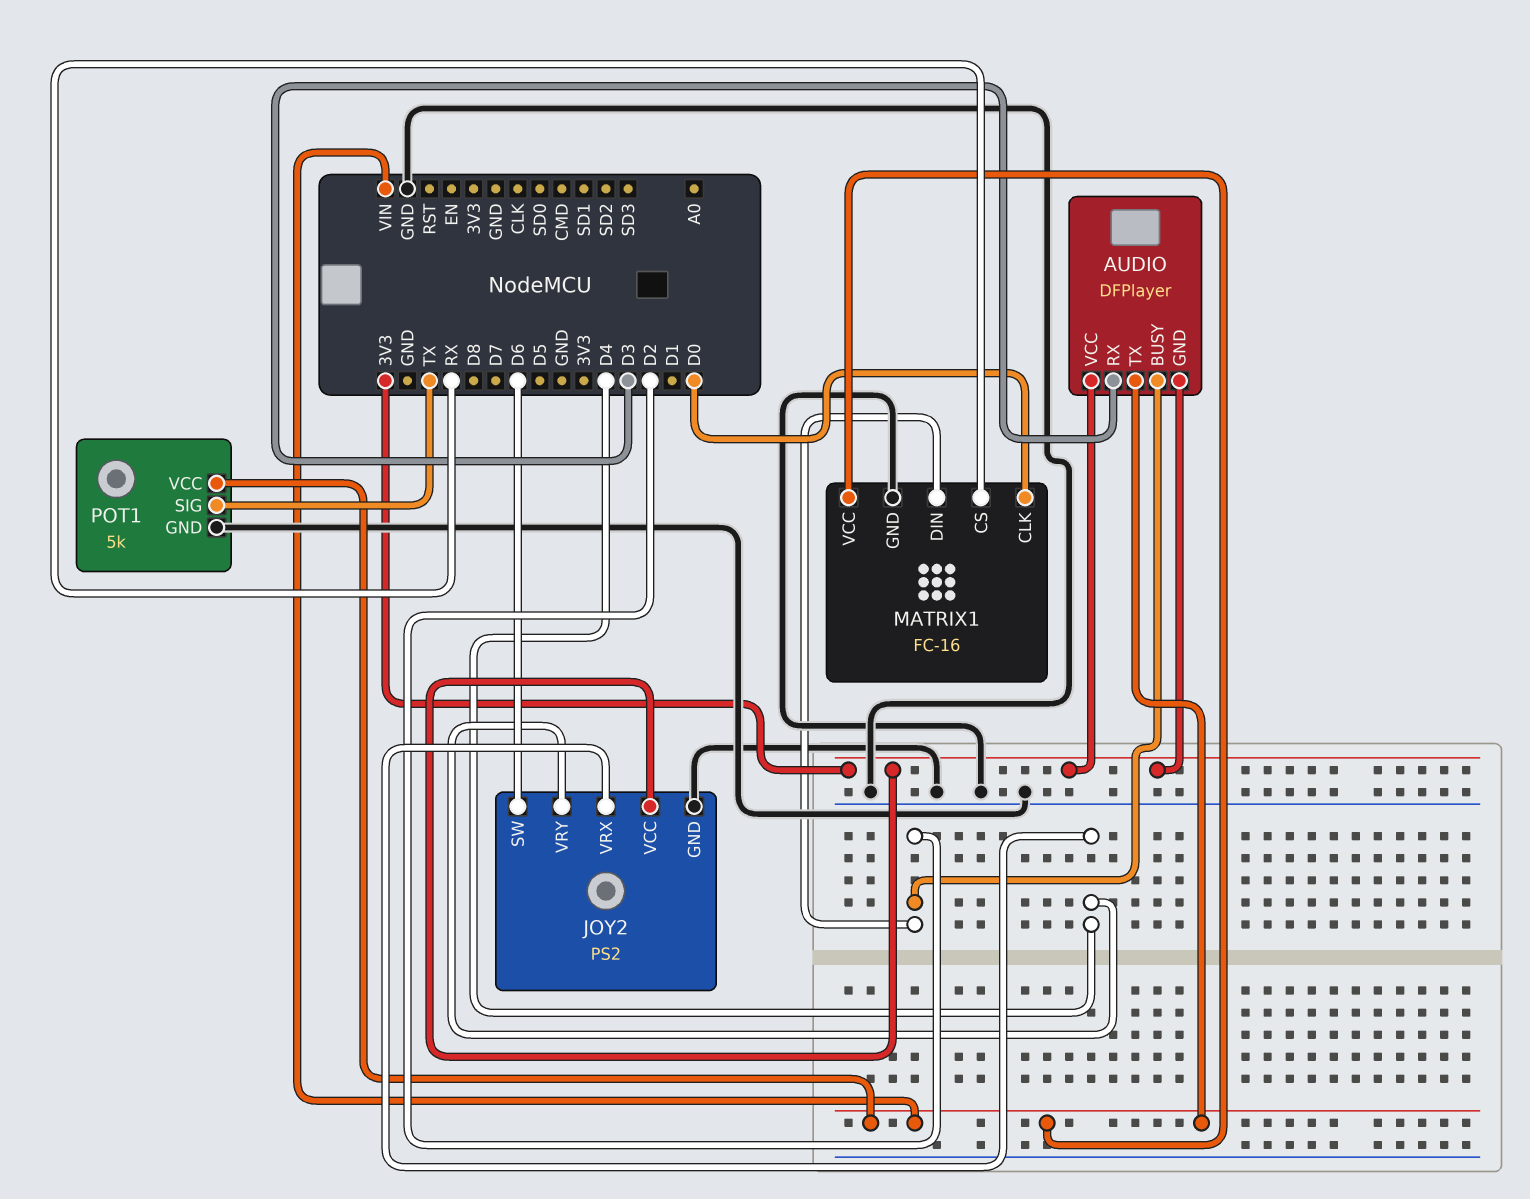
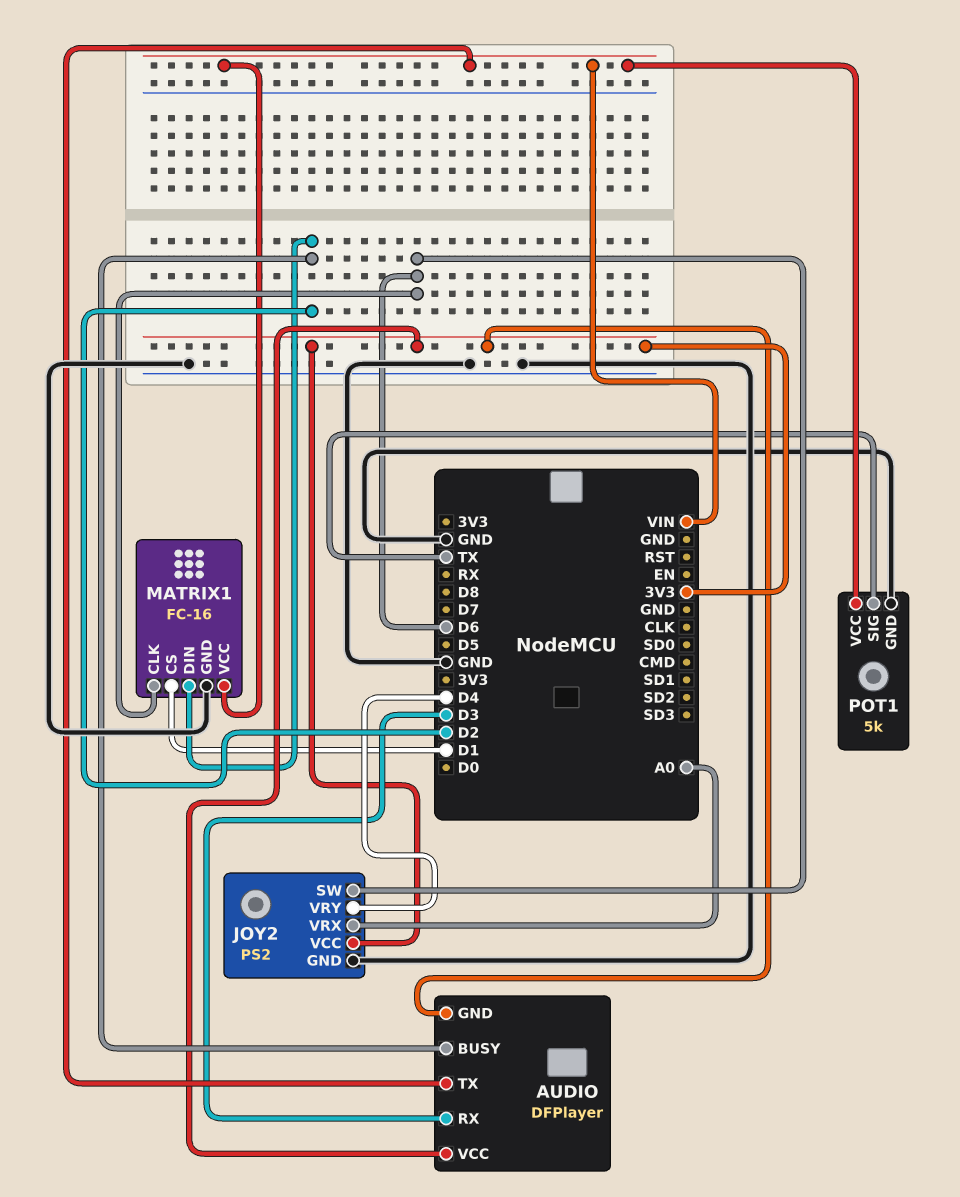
JOY2 pin VRX: D4 -> A0
MATRIX1 pin CLK: D0 -> D6
MATRIX1 pin CS: RX -> D1

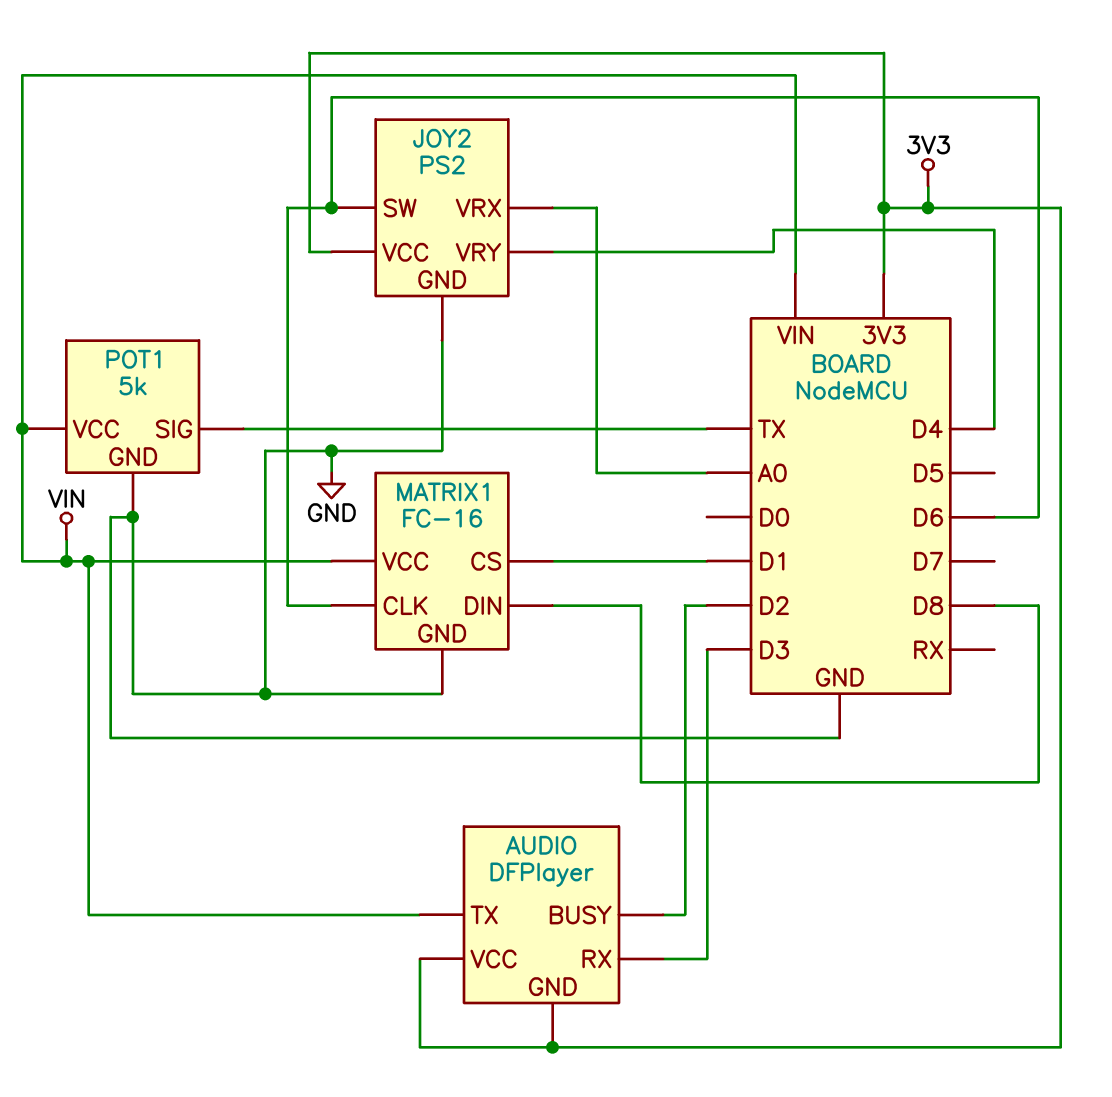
MATRIX1 pin DIN: D2 -> D8

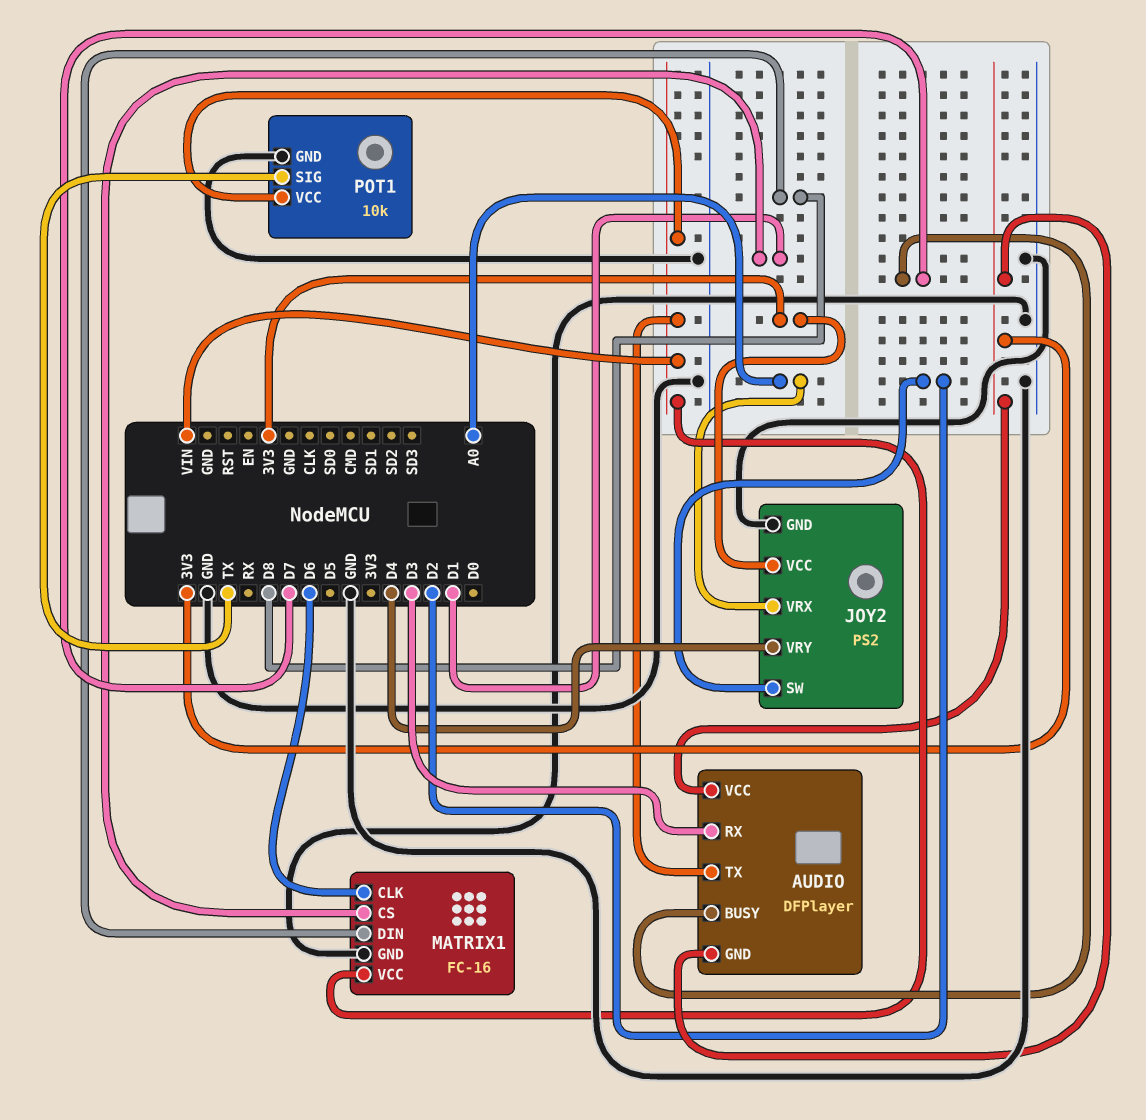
AUDIO pin BUSY: D2 -> D7
JOY2 pin SW: D6 -> D2
POT1: 5k -> 10k

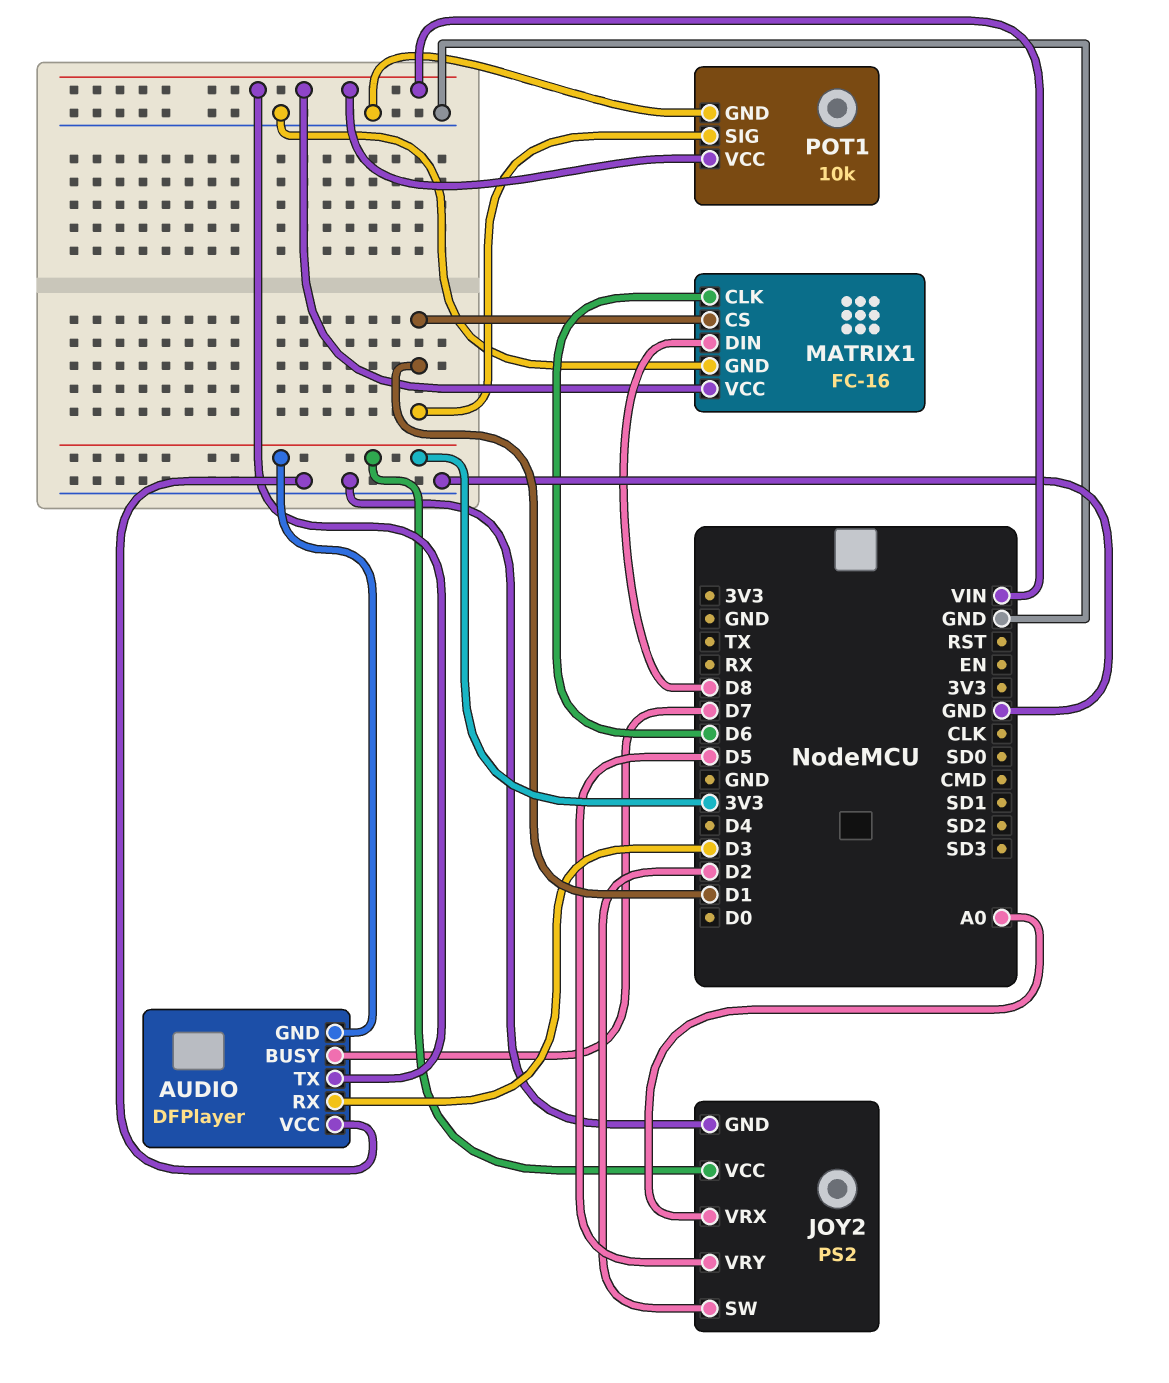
AUDIO pin VCC: 3V3 -> GND
JOY2 pin VRY: D4 -> D5
POT1 pin SIG: TX -> D1

